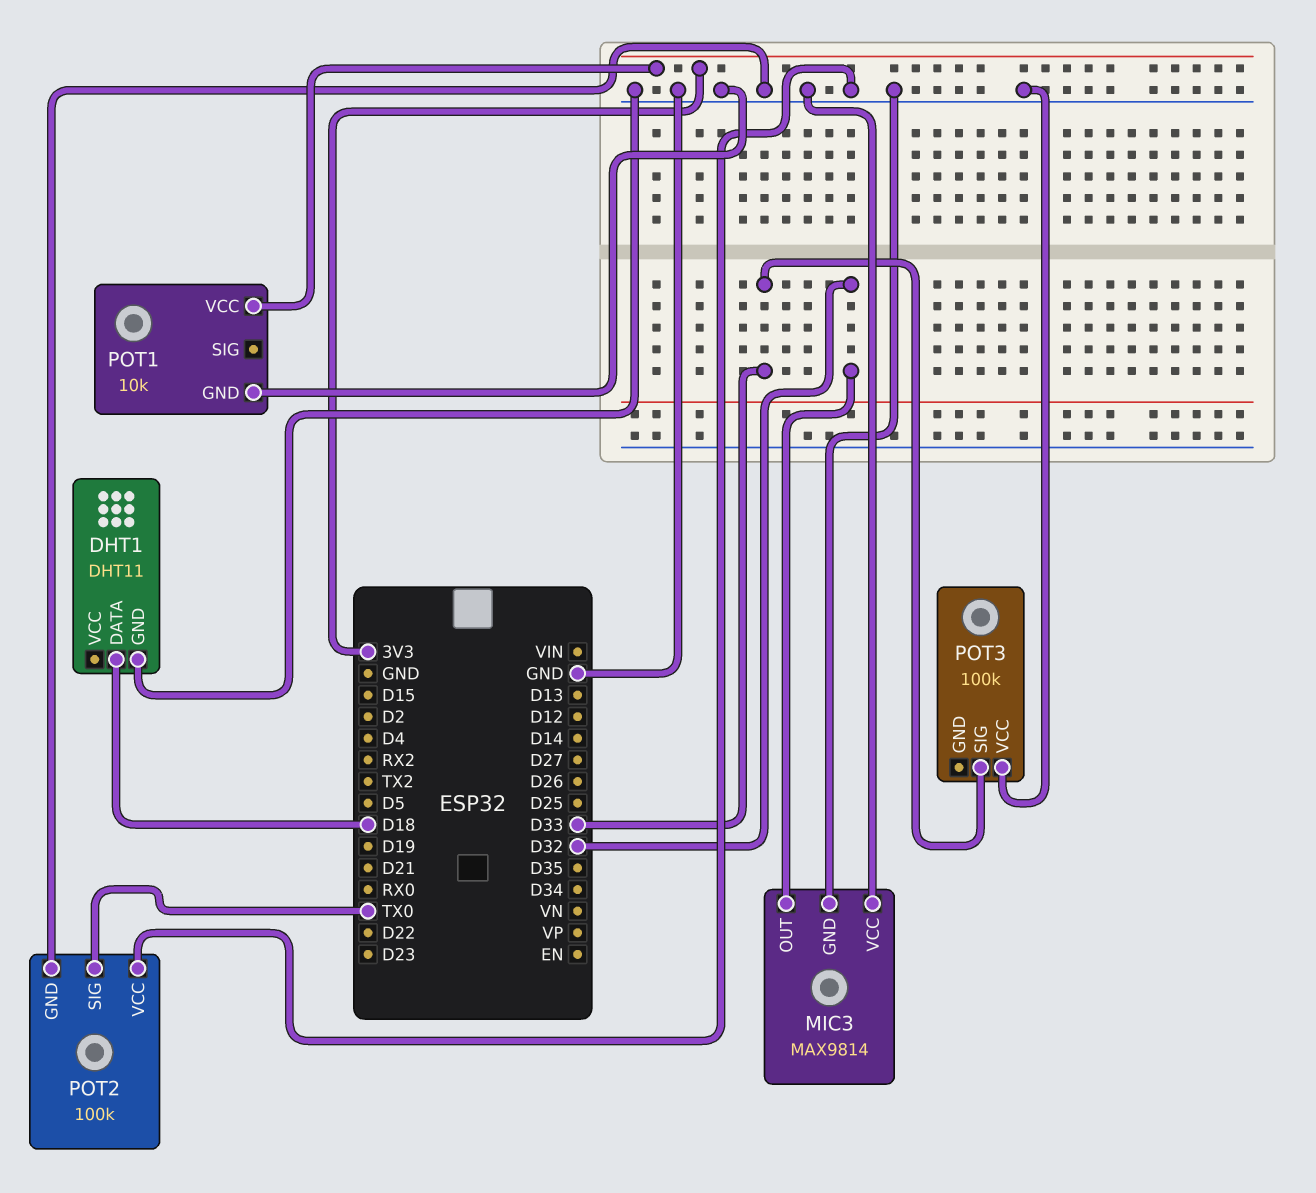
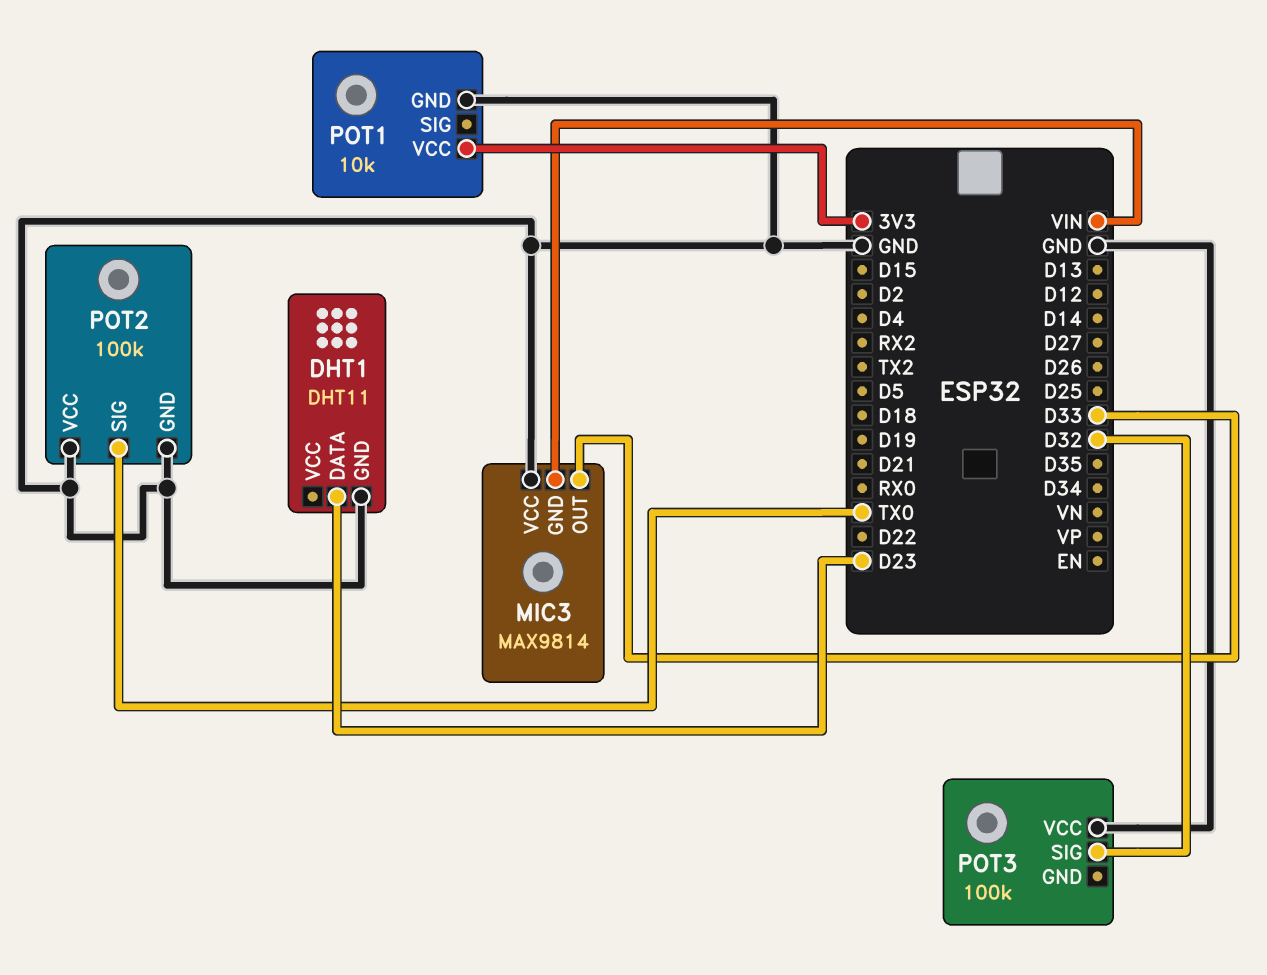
DHT1 pin DATA: D18 -> D23
MIC3 pin GND: GND -> VIN
MIC3 pin OUT: D32 -> D33
POT3 pin SIG: D33 -> D32

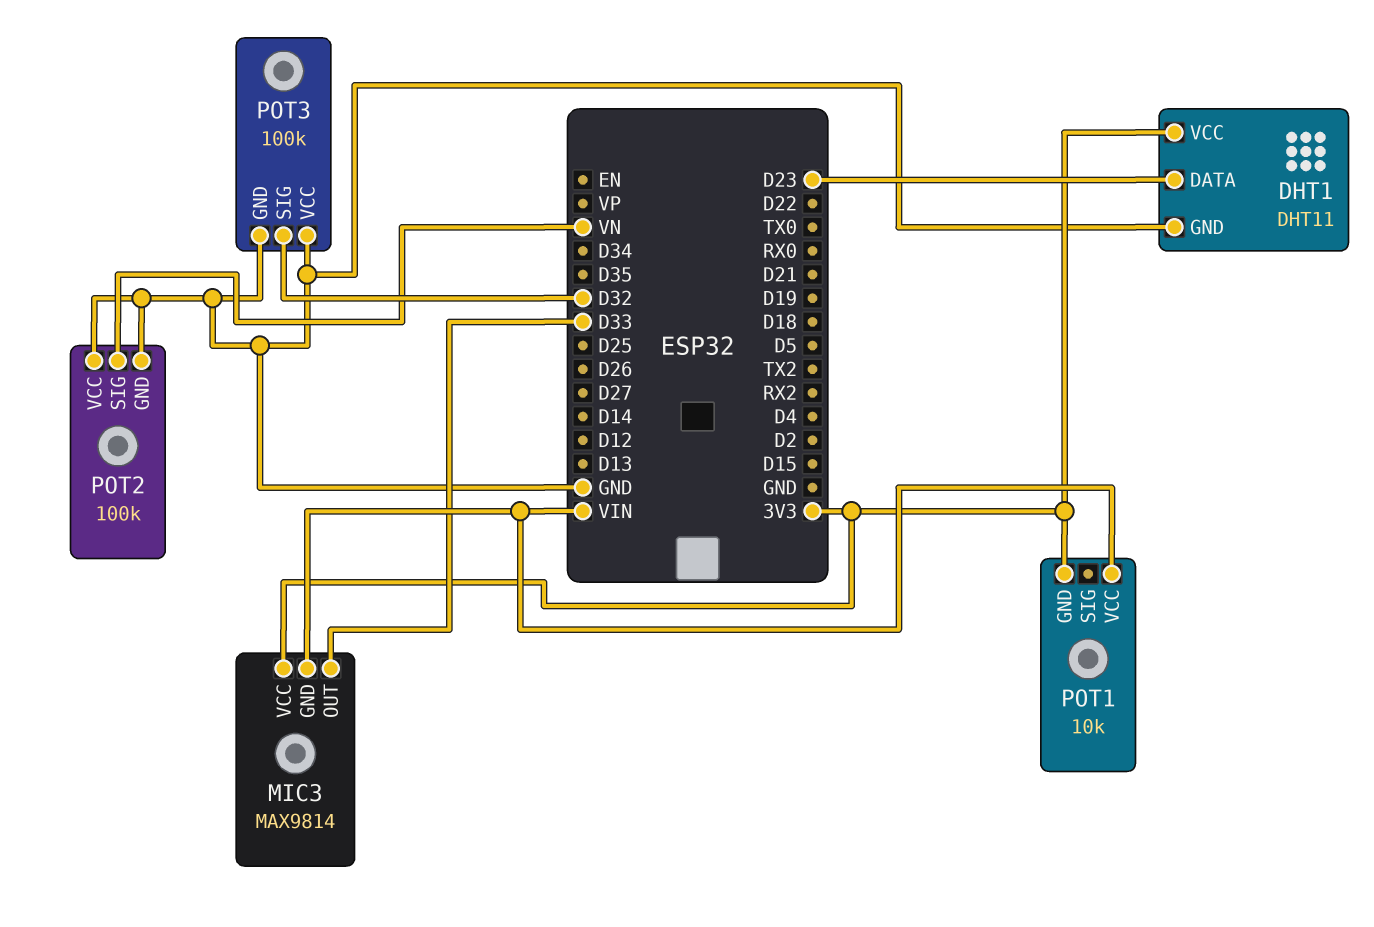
DHT1 pin VCC: none -> 3V3
MIC3 pin VCC: GND -> 3V3
POT1 pin GND: GND -> 3V3
POT1 pin VCC: 3V3 -> VIN
POT2 pin SIG: TX0 -> VN
POT3 pin GND: none -> GND

